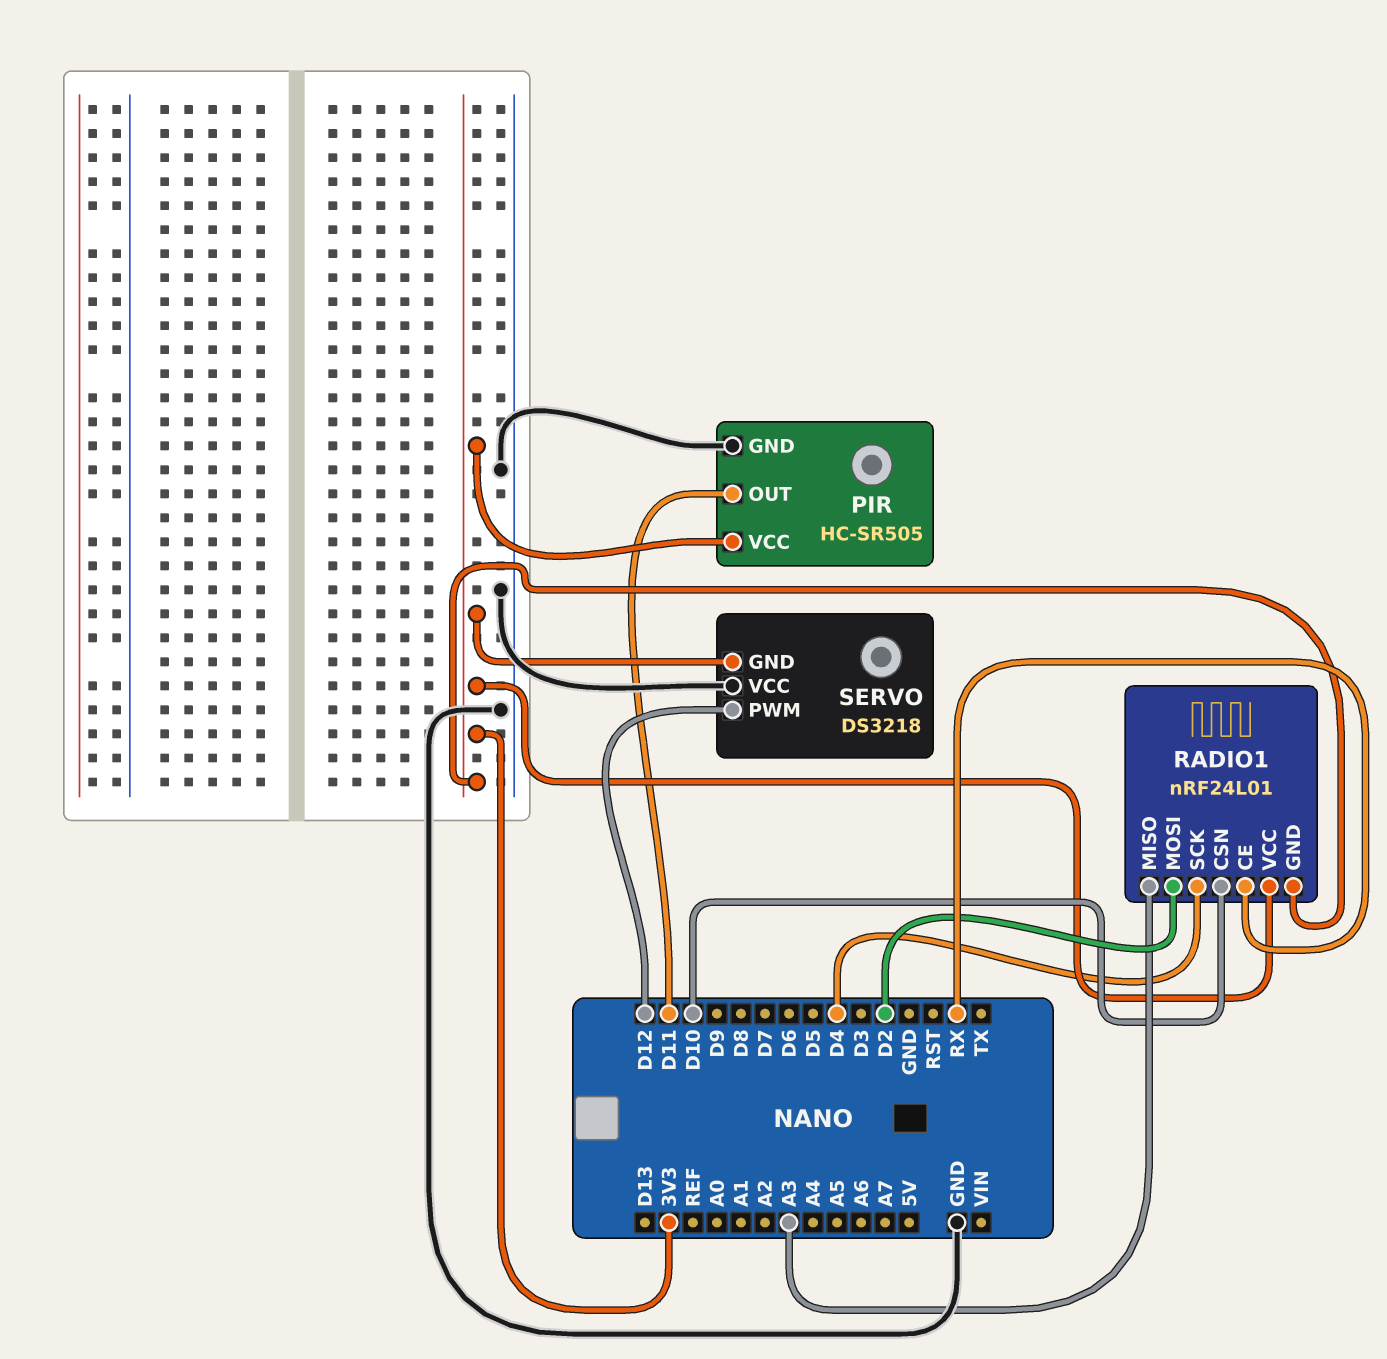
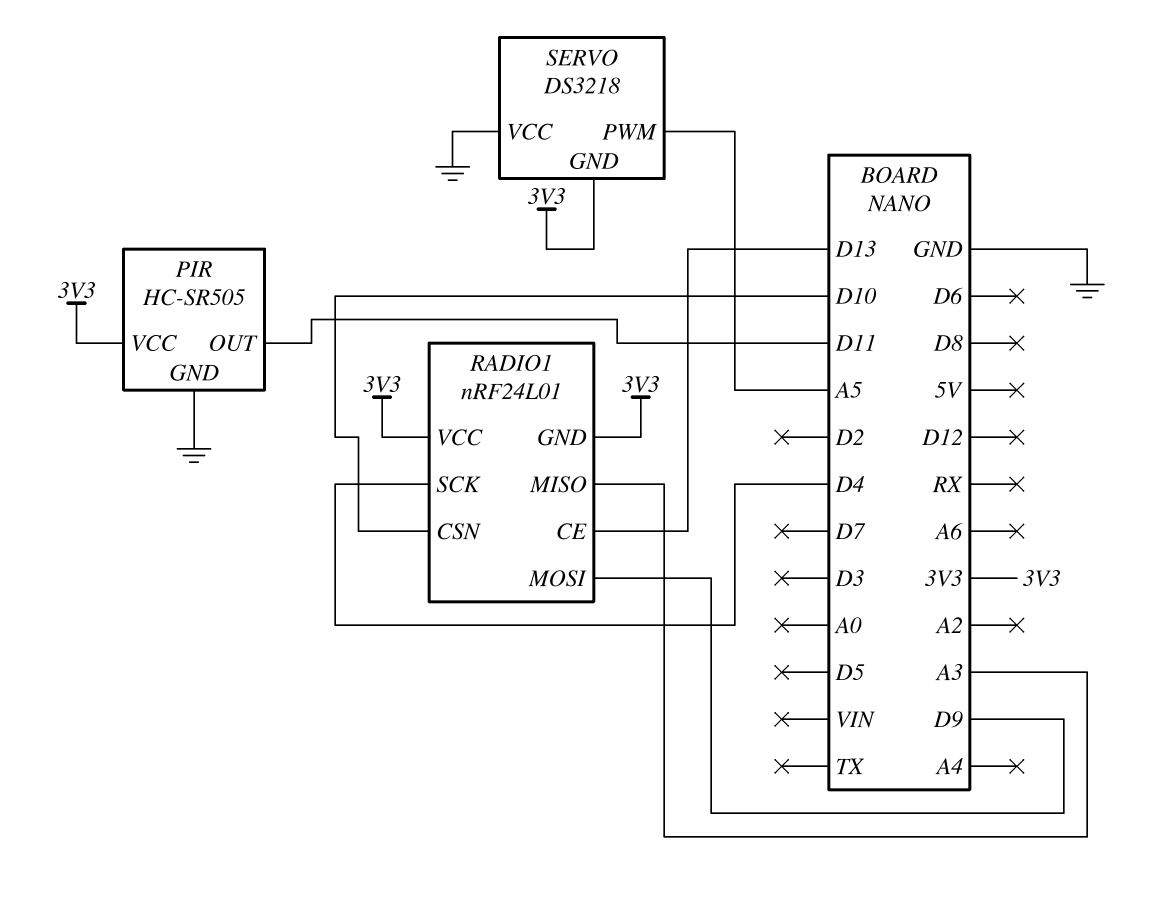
RADIO1 pin CE: RX -> D13
RADIO1 pin MOSI: D2 -> D9
SERVO pin PWM: D12 -> A5

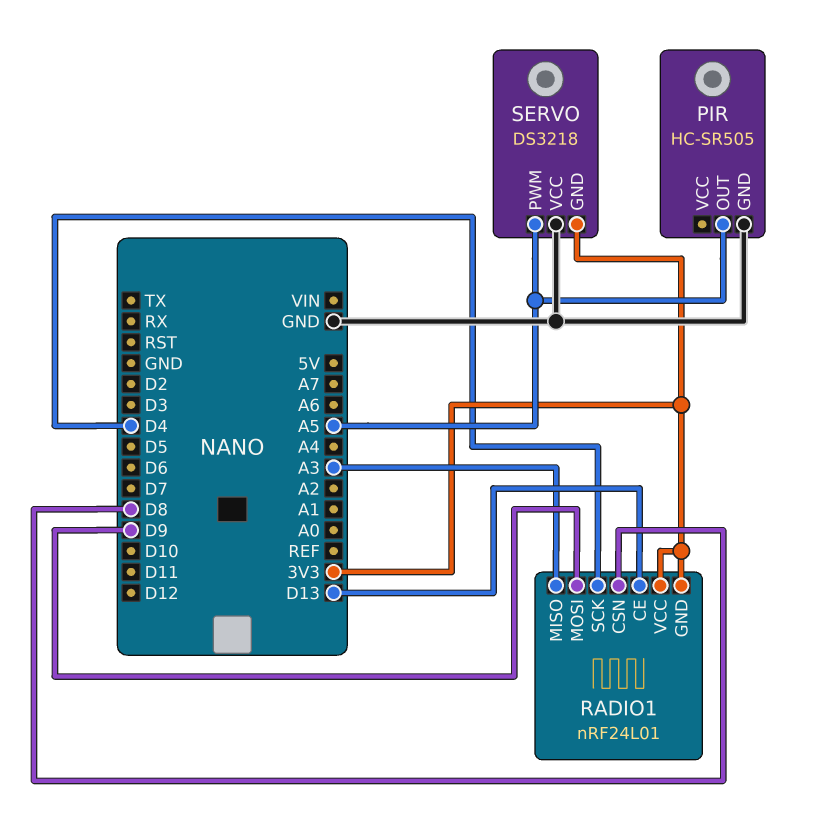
PIR pin OUT: D11 -> A5
PIR pin VCC: 3V3 -> none
RADIO1 pin CSN: D10 -> D8

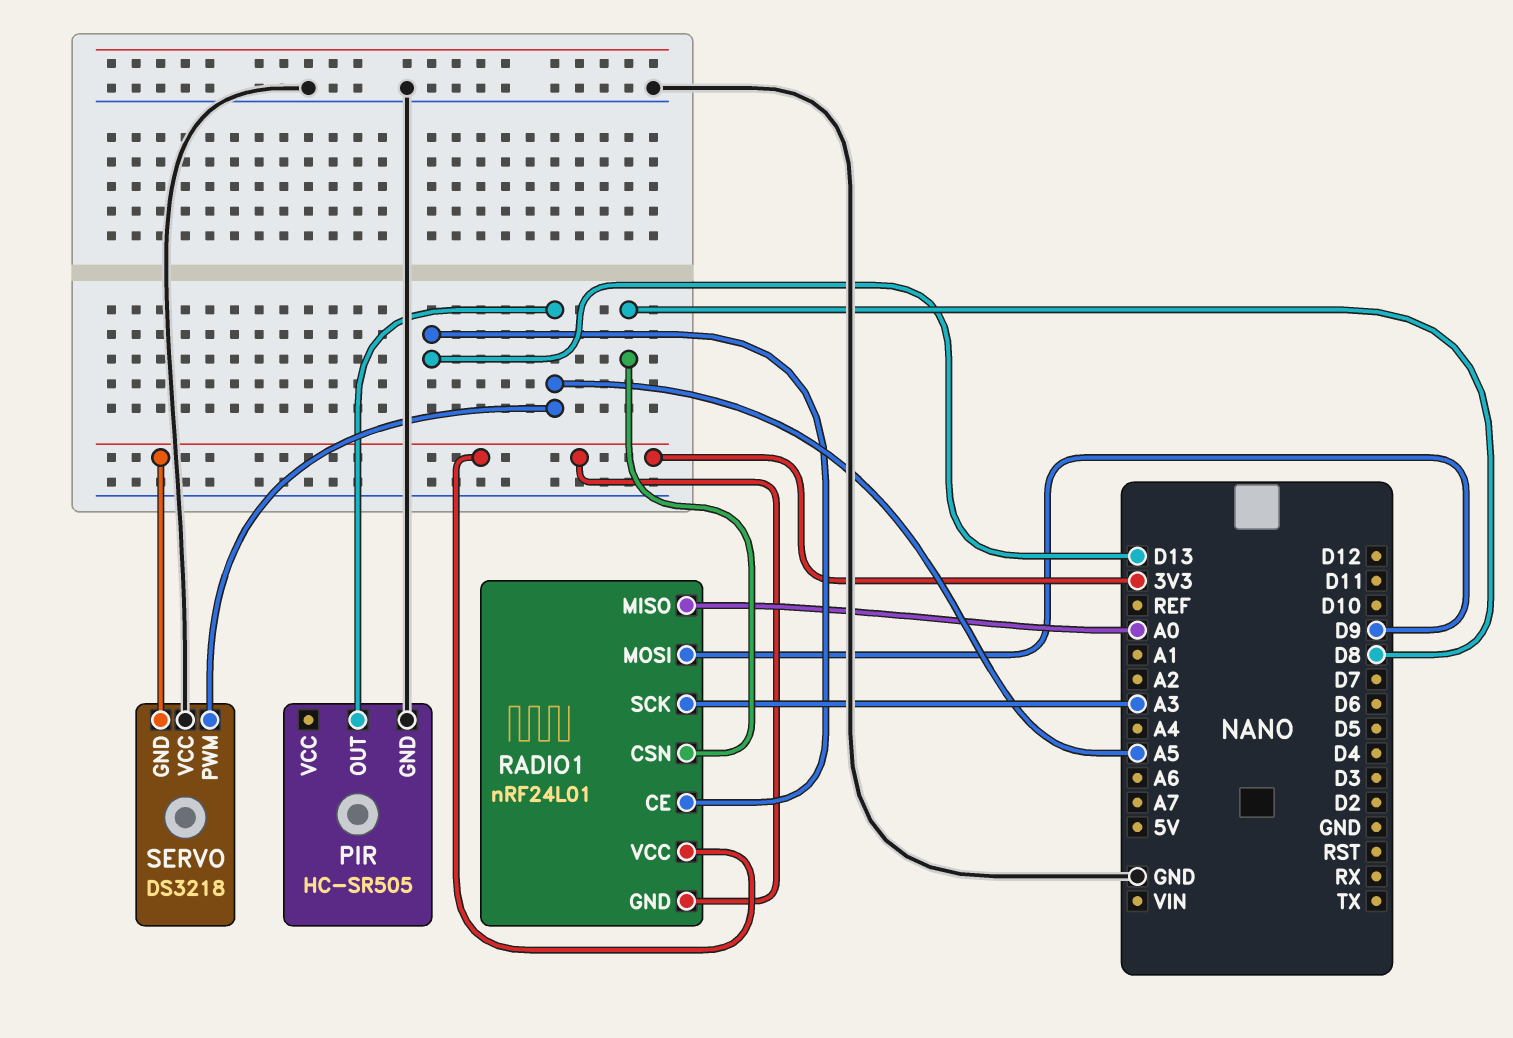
RADIO1 pin MISO: A3 -> A0
RADIO1 pin SCK: D4 -> A3

